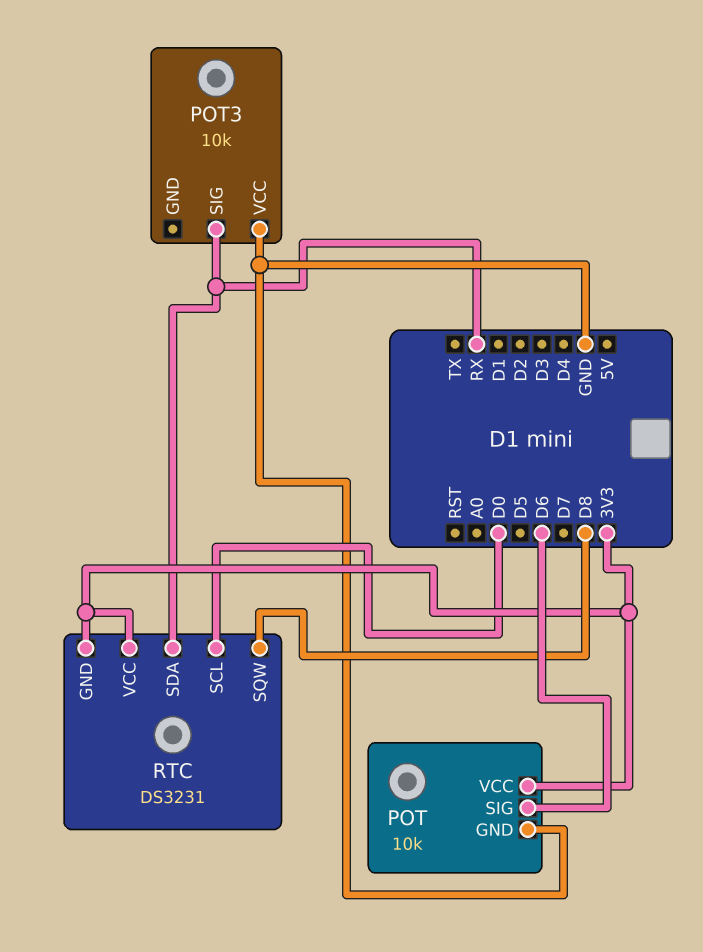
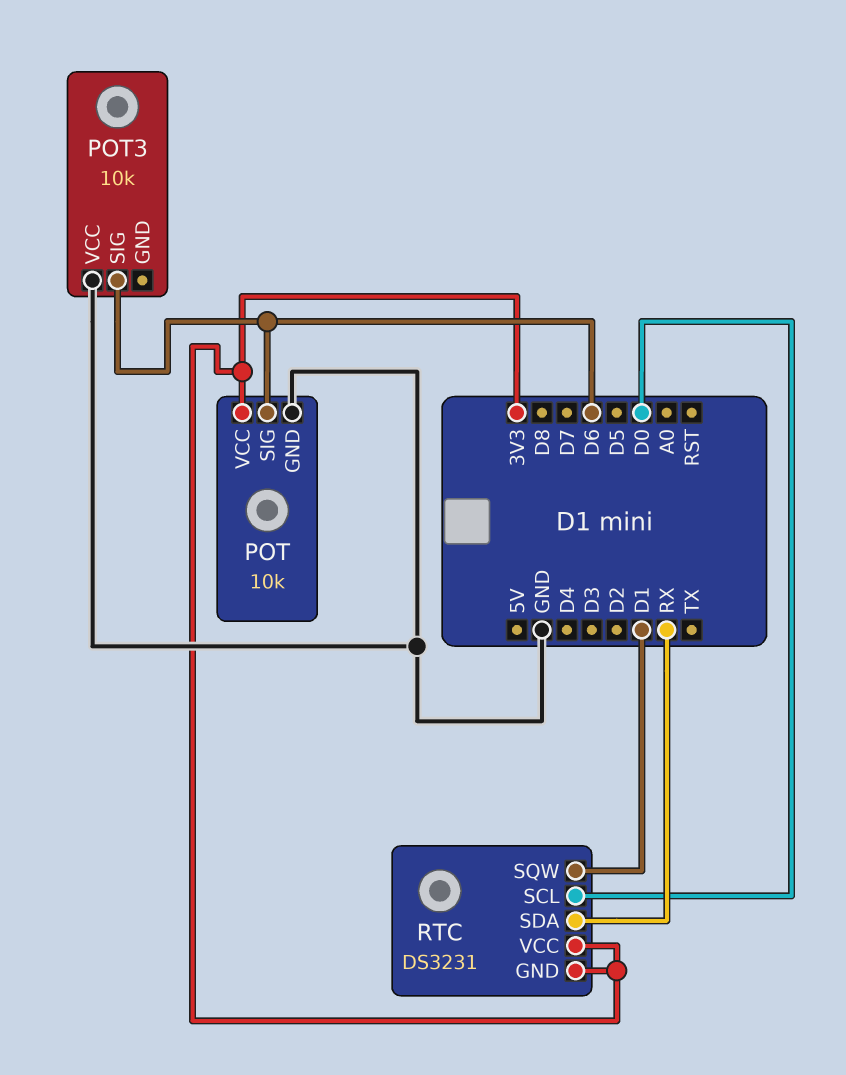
POT3 pin SIG: RX -> D6
RTC pin SQW: D8 -> D1

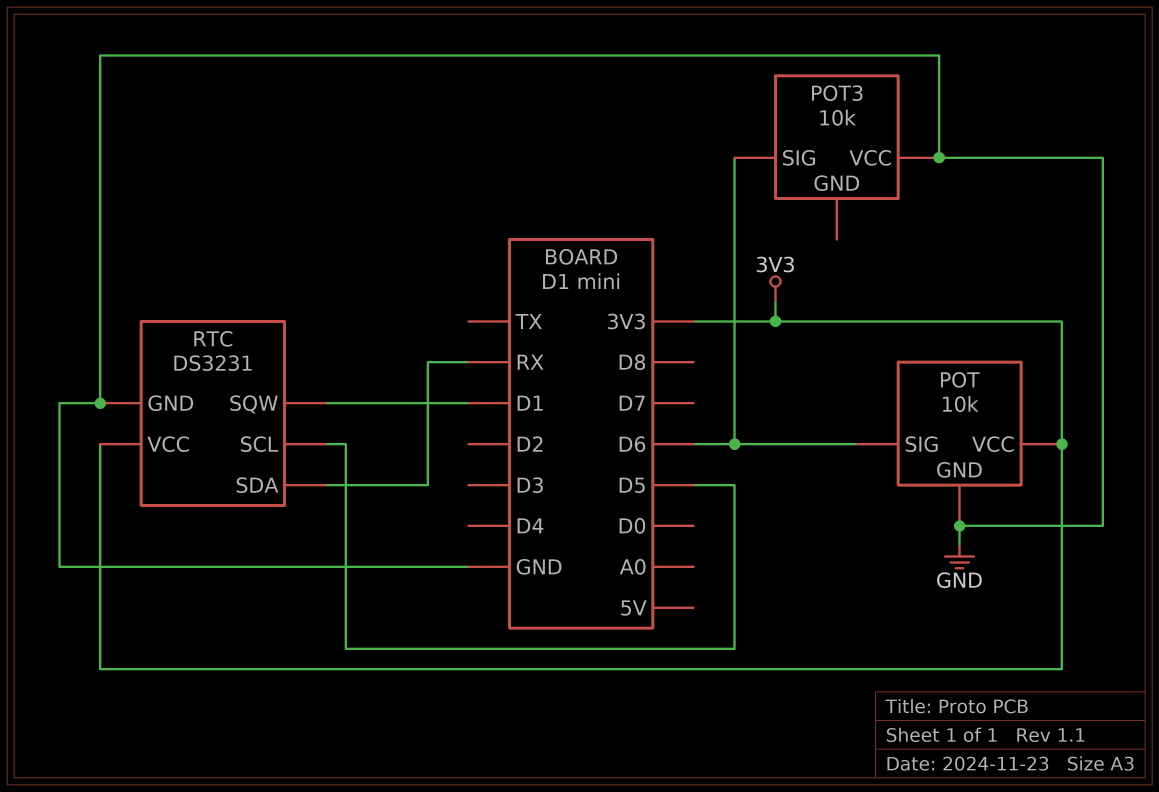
RTC pin GND: 3V3 -> GND
RTC pin SCL: D0 -> D5

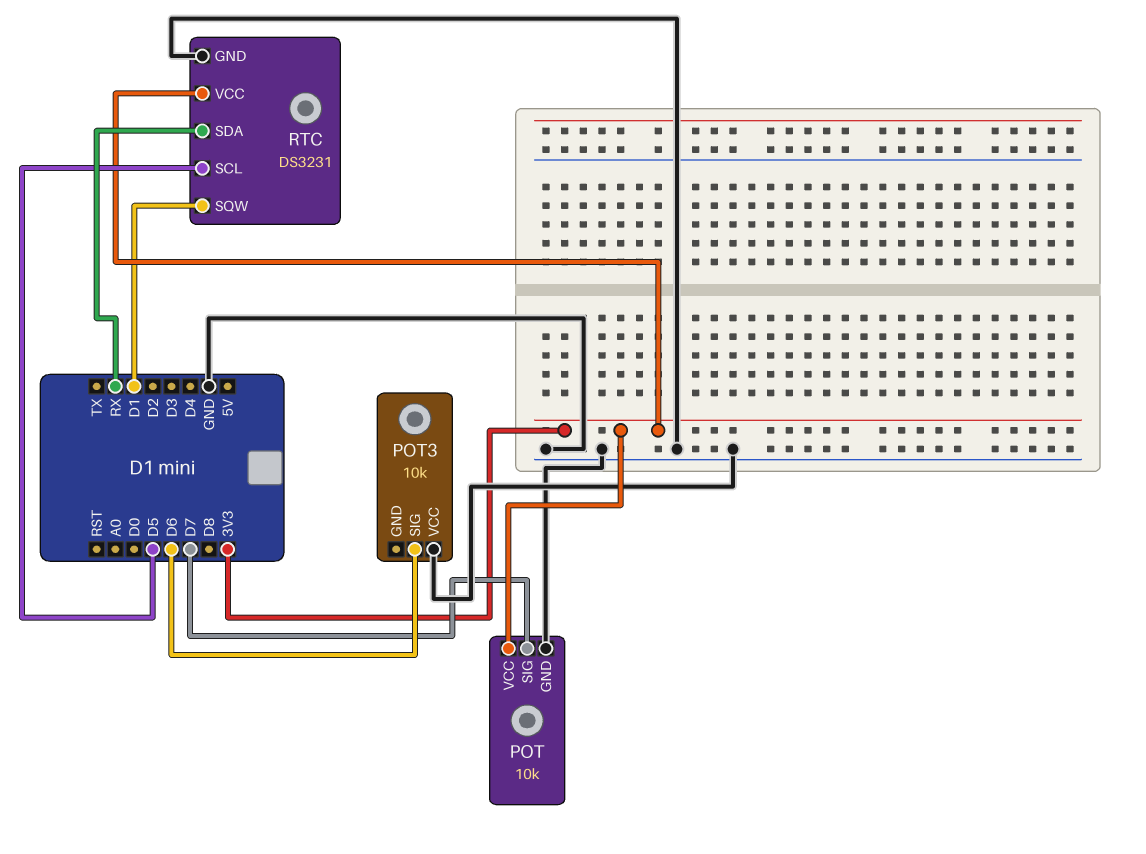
POT pin SIG: D6 -> D7

